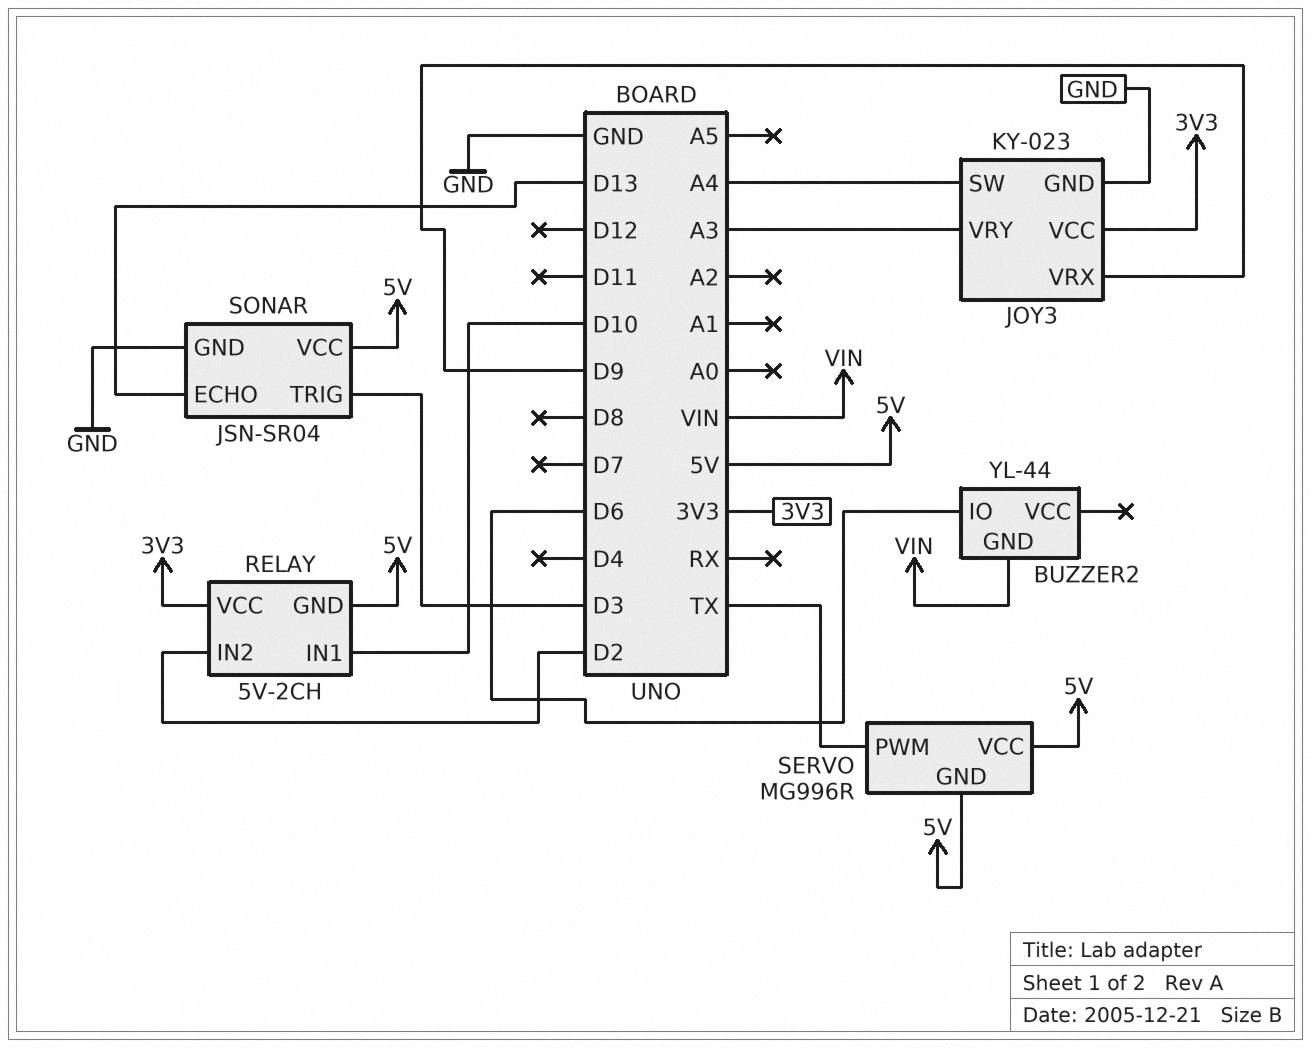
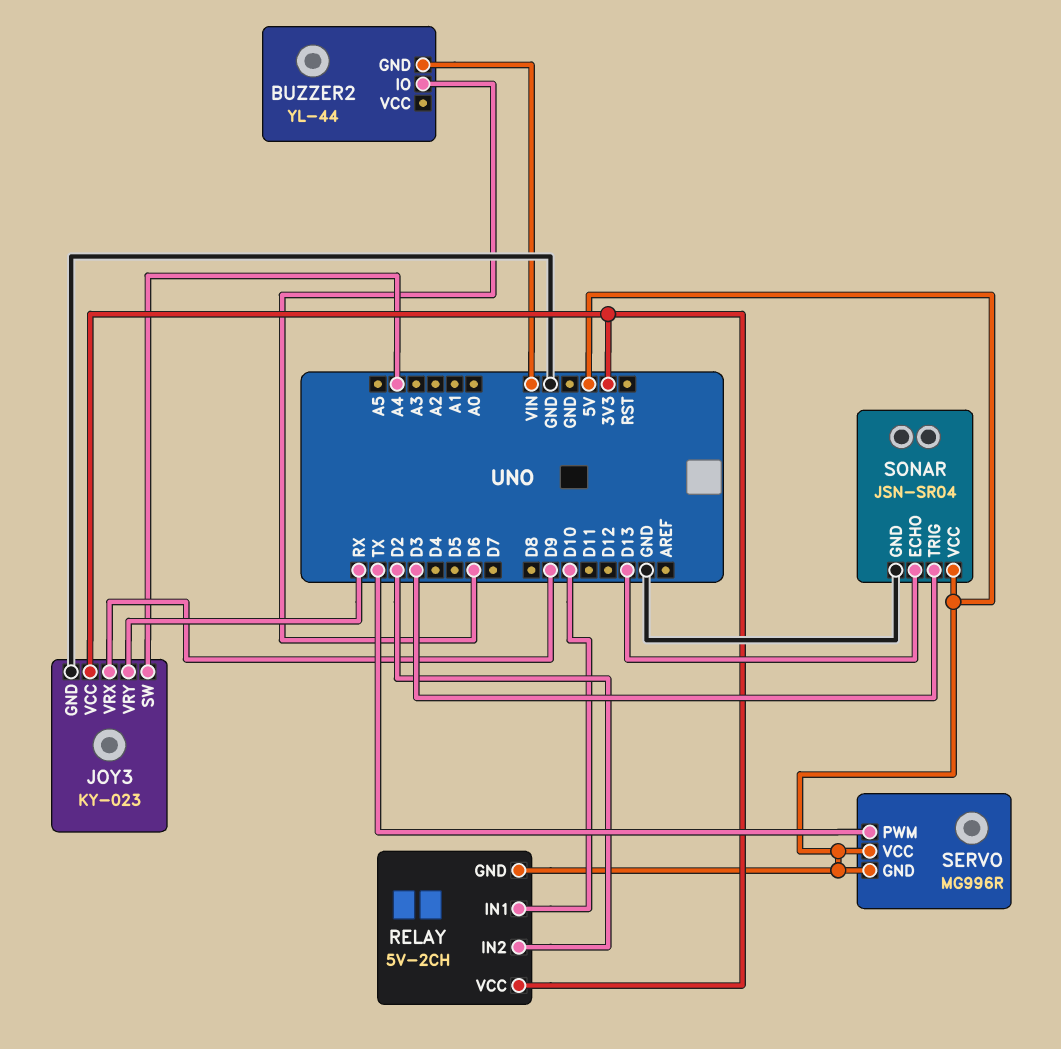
JOY3 pin VRY: A3 -> RX

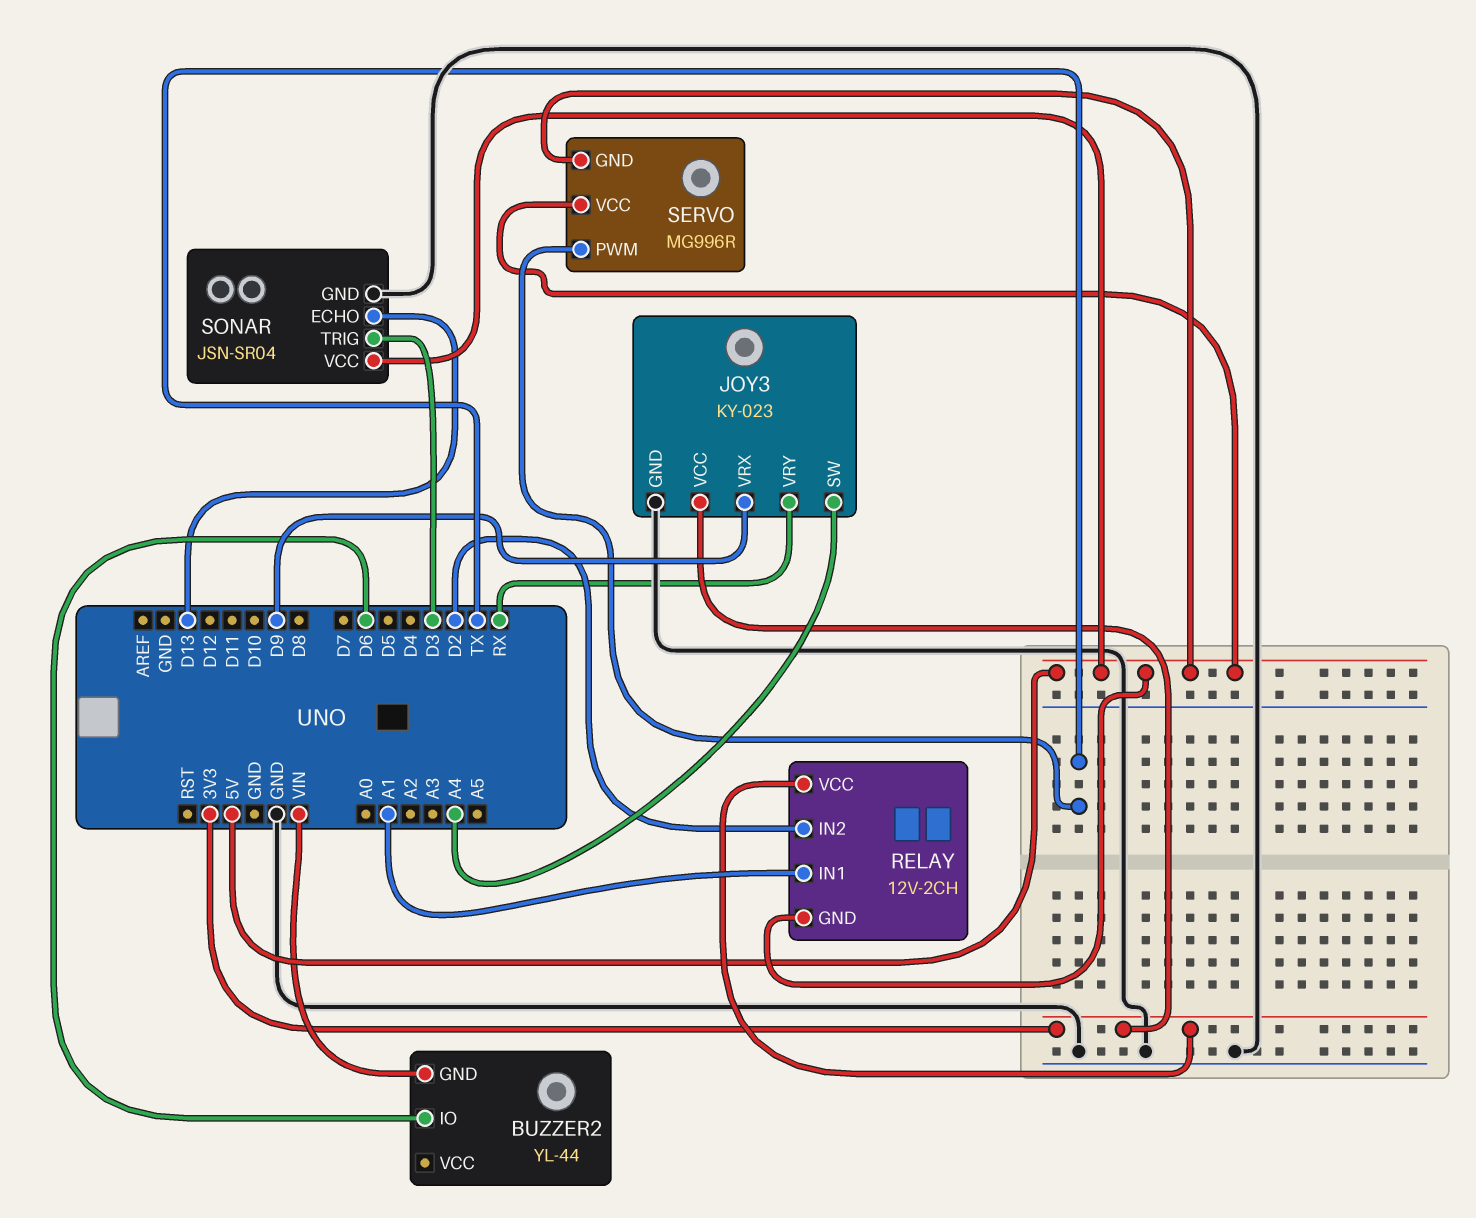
RELAY: 5V-2CH -> 12V-2CH
RELAY pin IN1: D10 -> A1

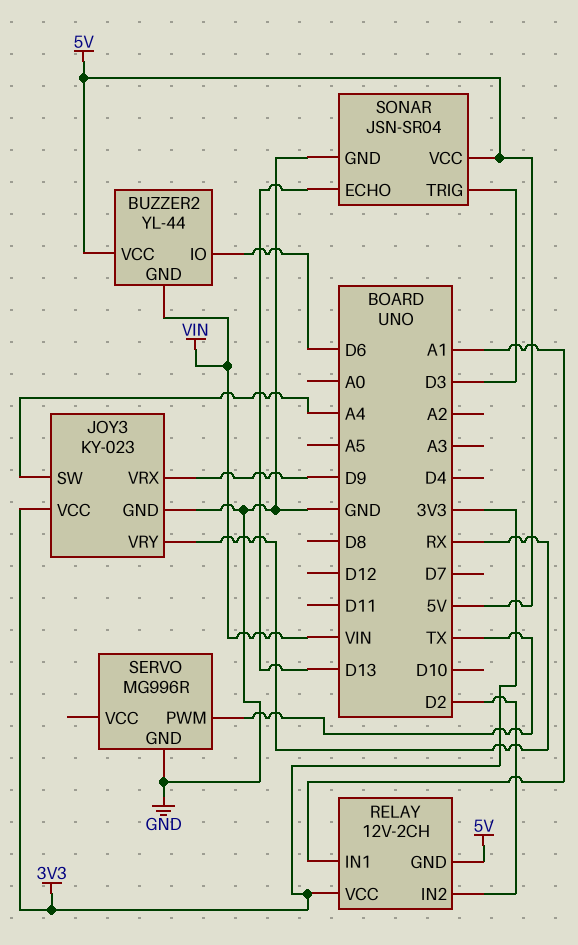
BUZZER2 pin VCC: none -> 5V
SERVO pin GND: 5V -> GND
SERVO pin VCC: 5V -> none

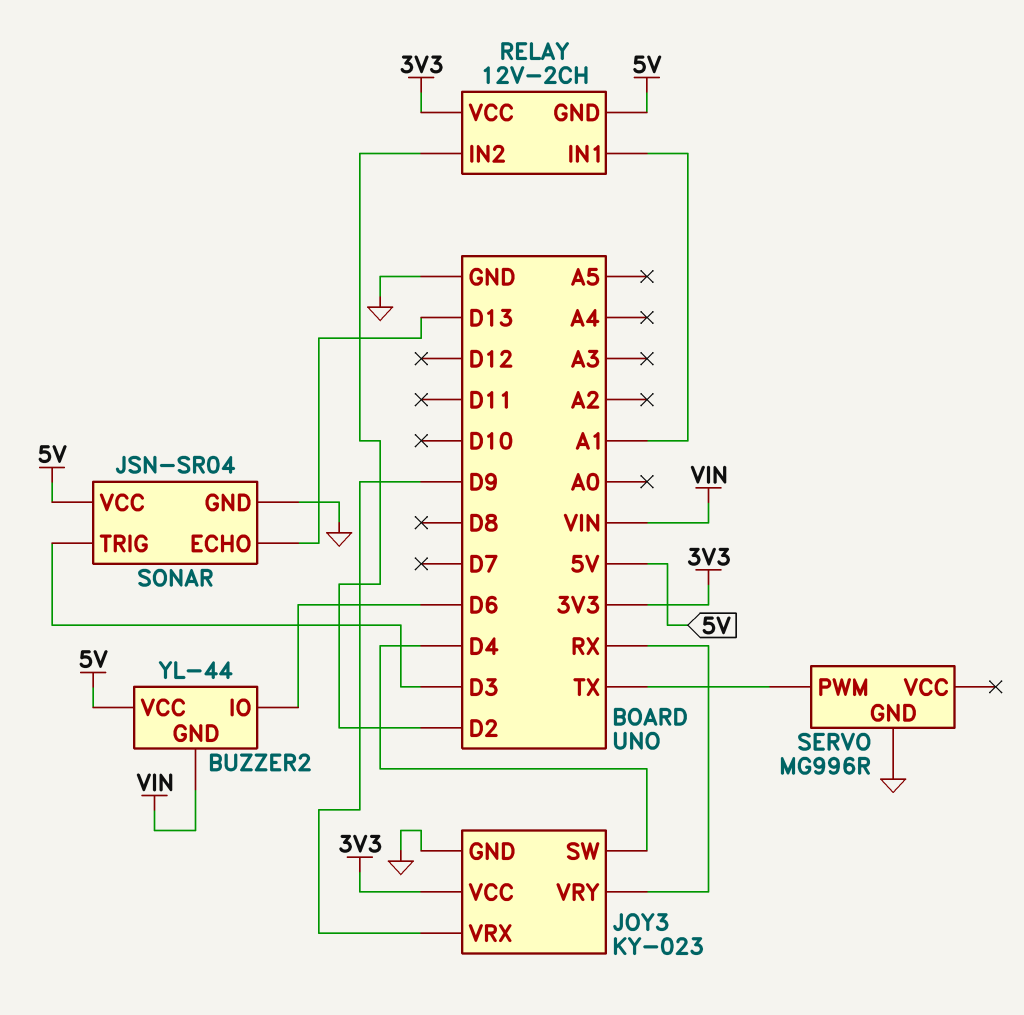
JOY3 pin SW: A4 -> D4

